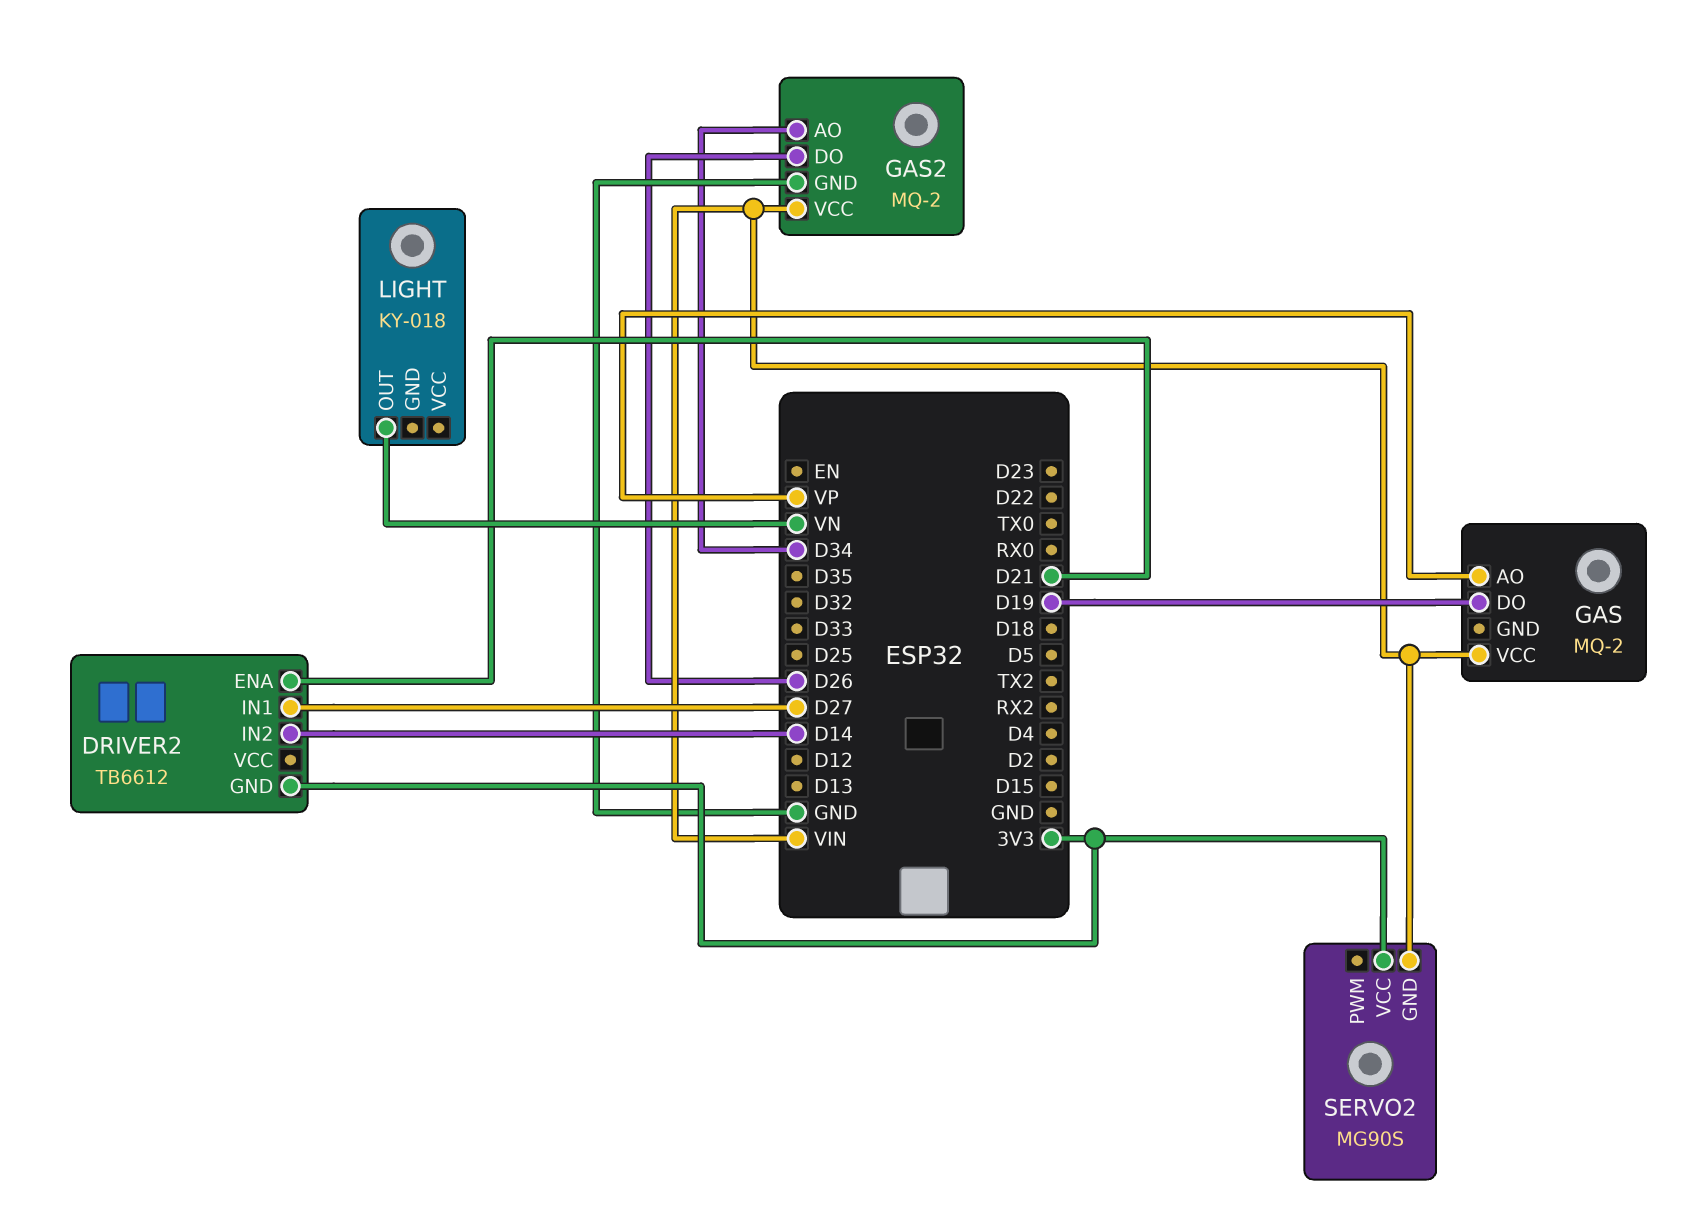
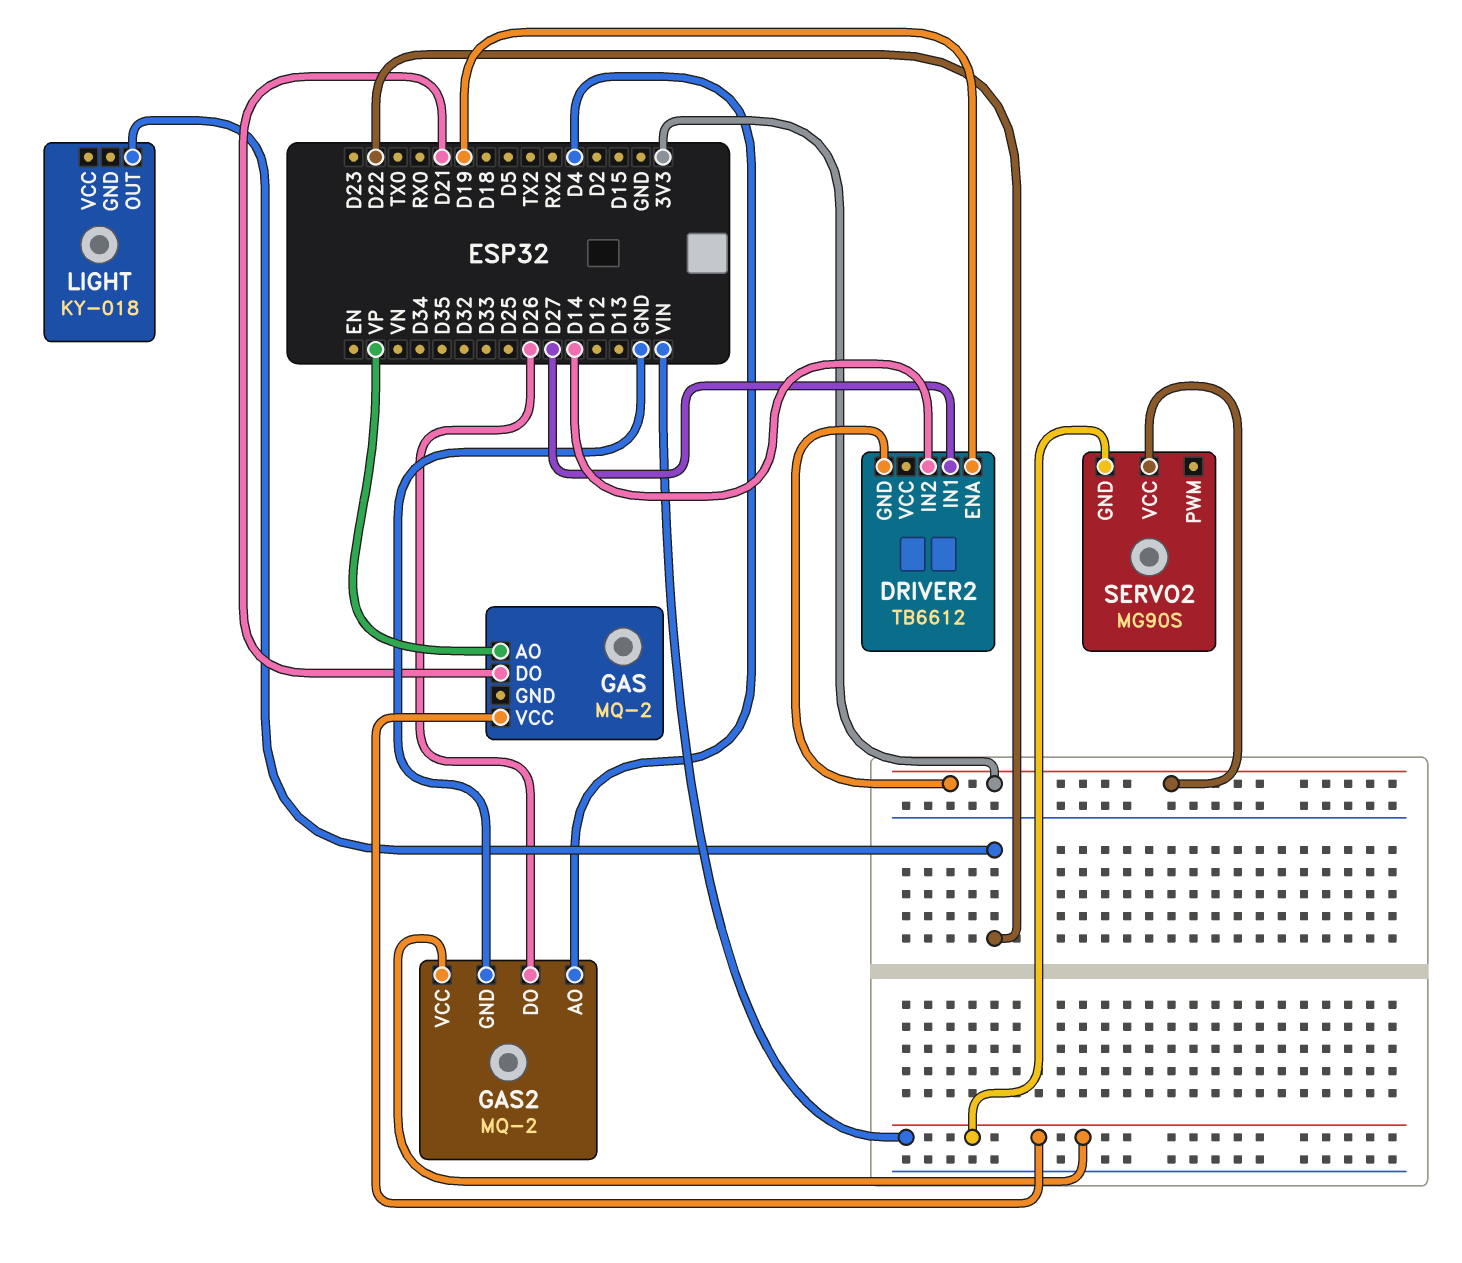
DRIVER2 pin ENA: D21 -> D19
GAS pin DO: D19 -> D21
GAS2 pin AO: D34 -> D4
LIGHT pin OUT: VN -> D22

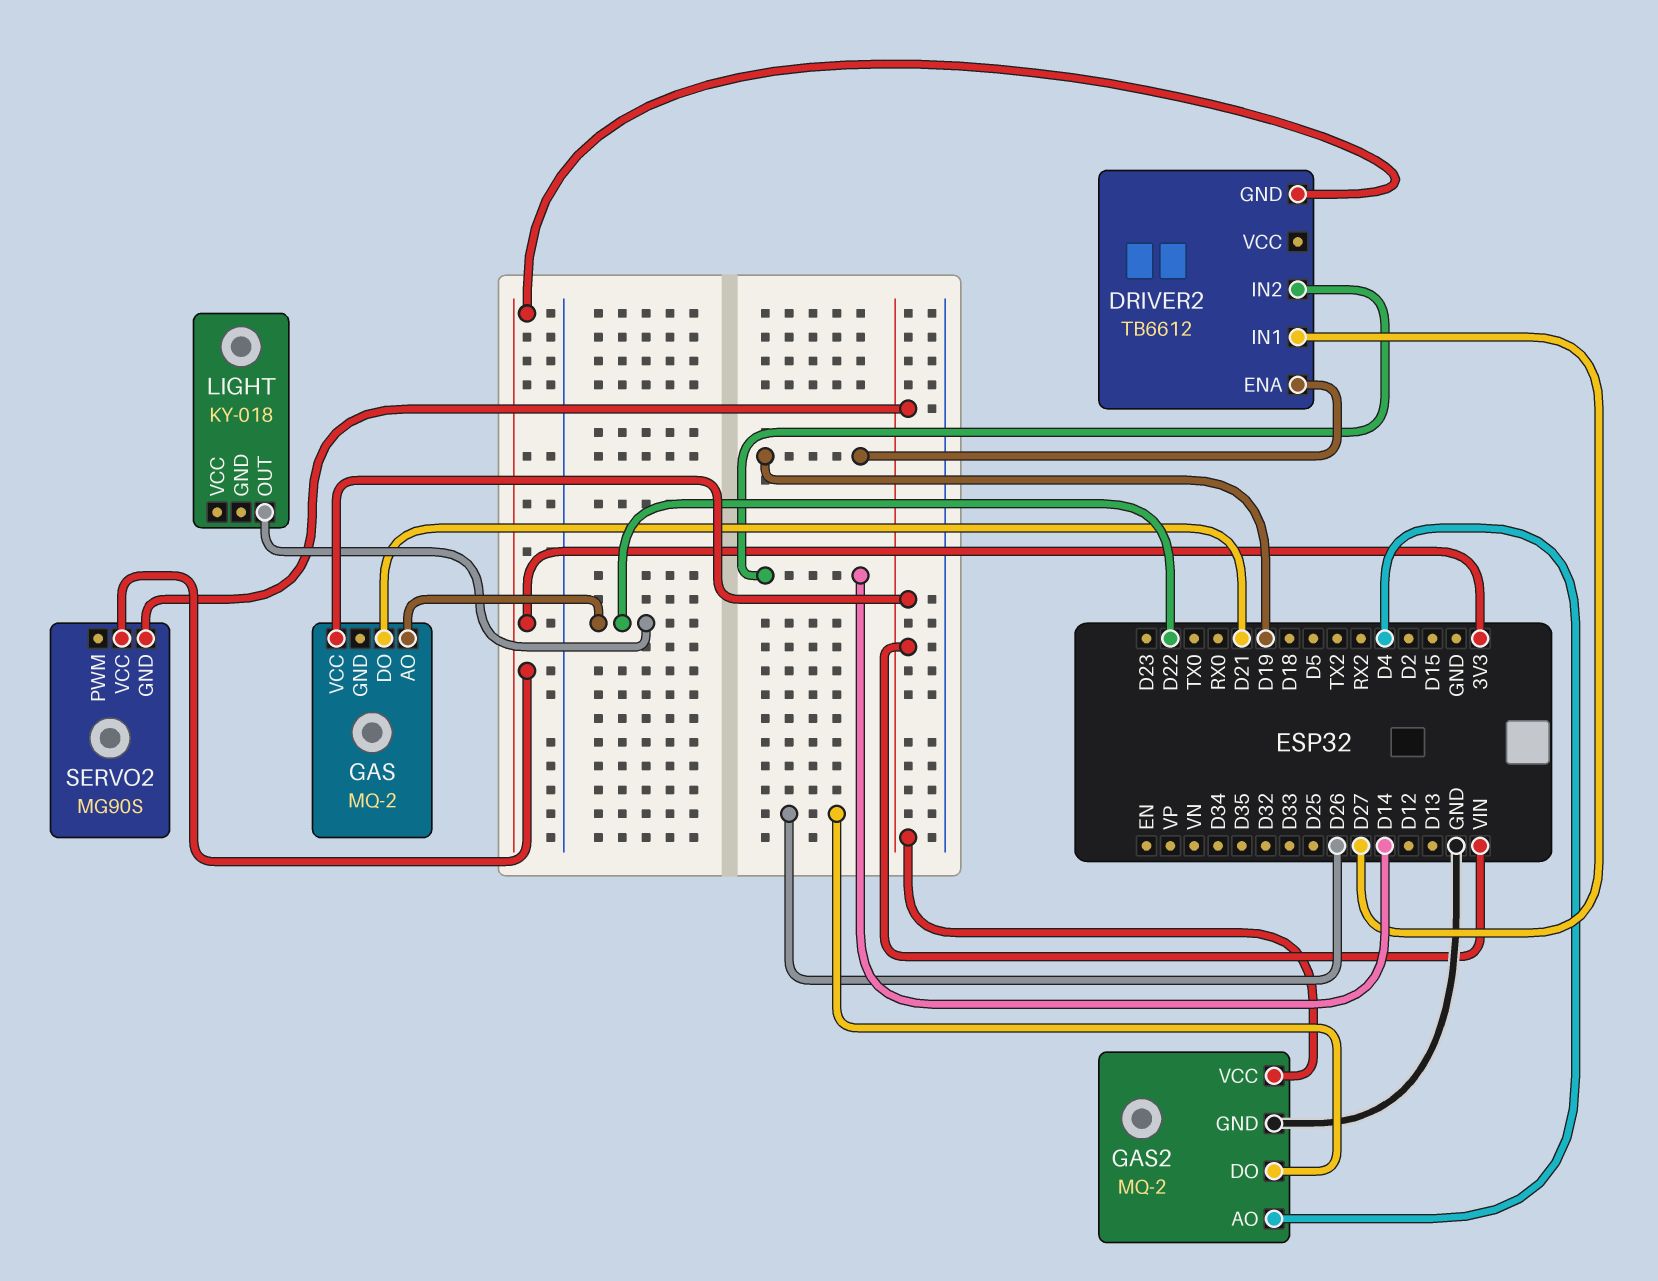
GAS pin AO: VP -> D22

